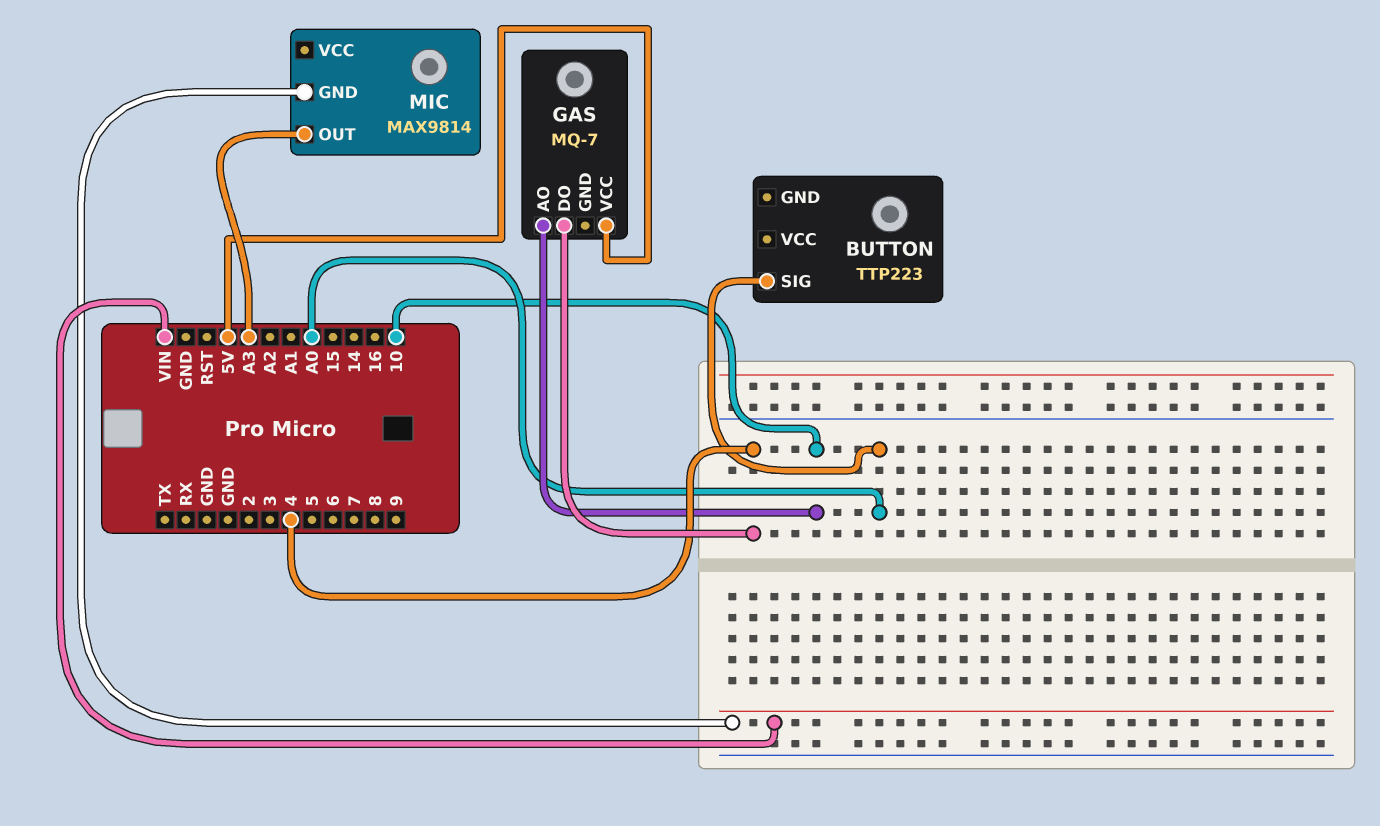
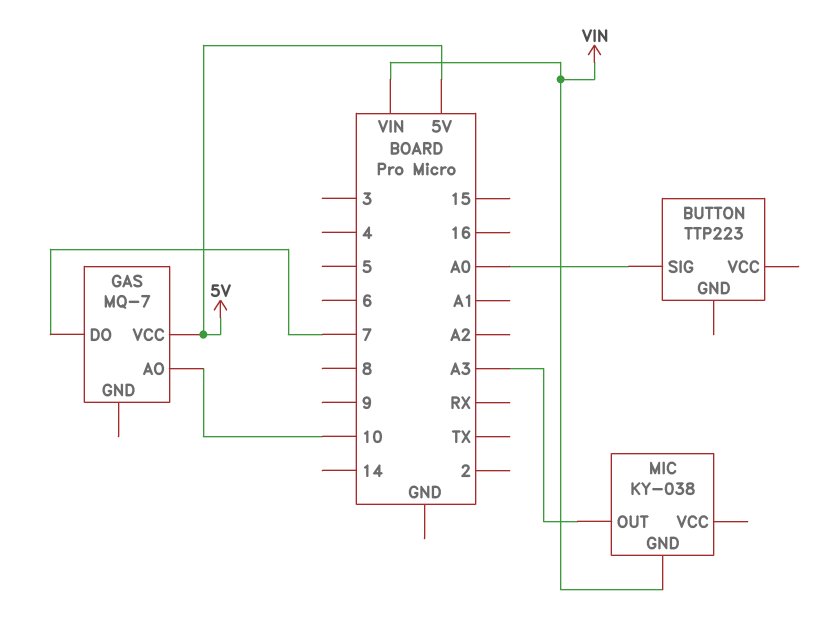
GAS pin DO: 4 -> 7
MIC: MAX9814 -> KY-038

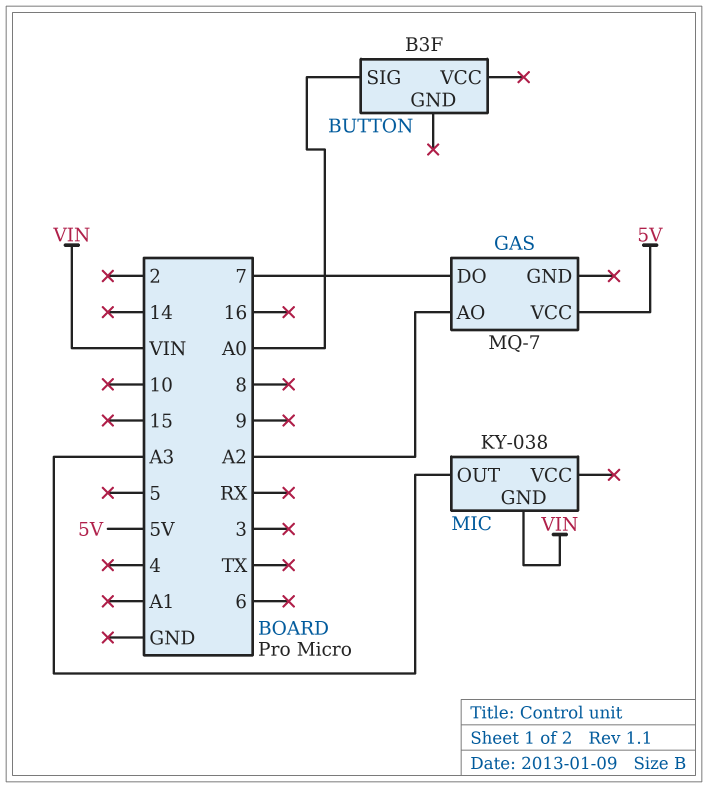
BUTTON: TTP223 -> B3F
GAS pin AO: 10 -> A2

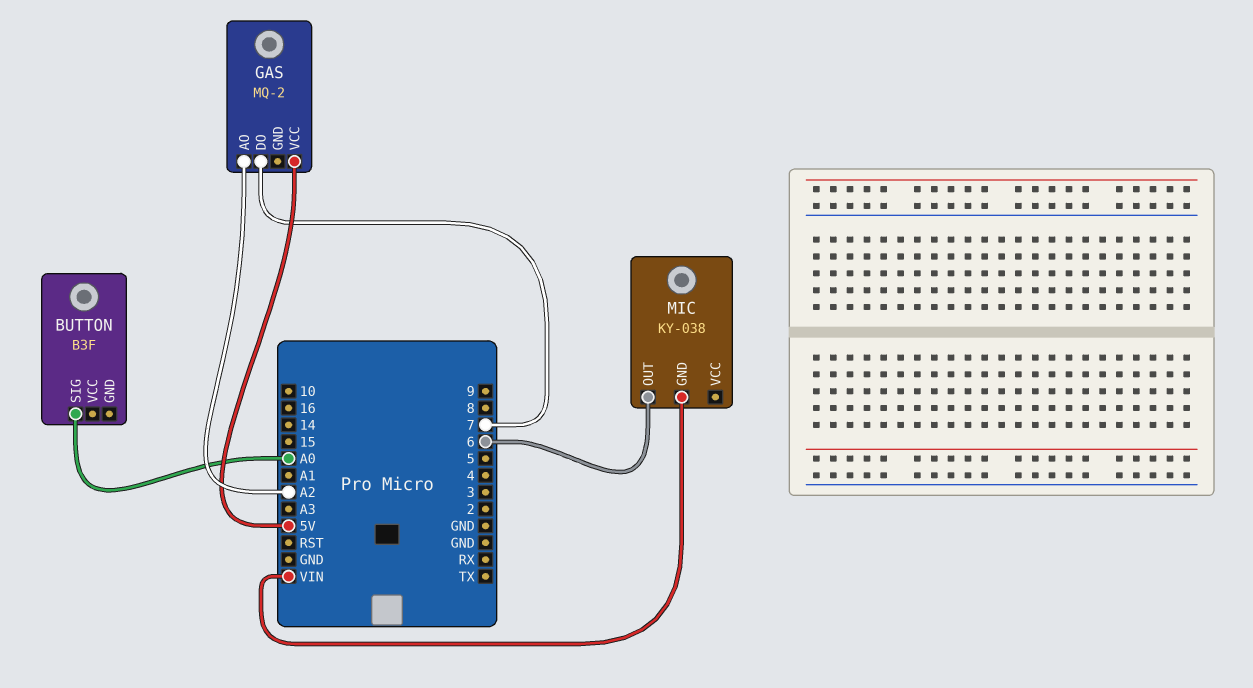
GAS: MQ-7 -> MQ-2
MIC pin OUT: A3 -> 6

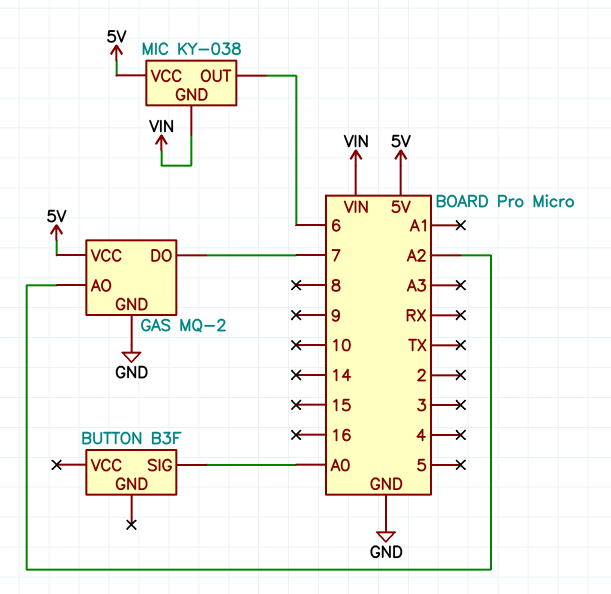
GAS pin GND: none -> GND
MIC pin VCC: none -> 5V

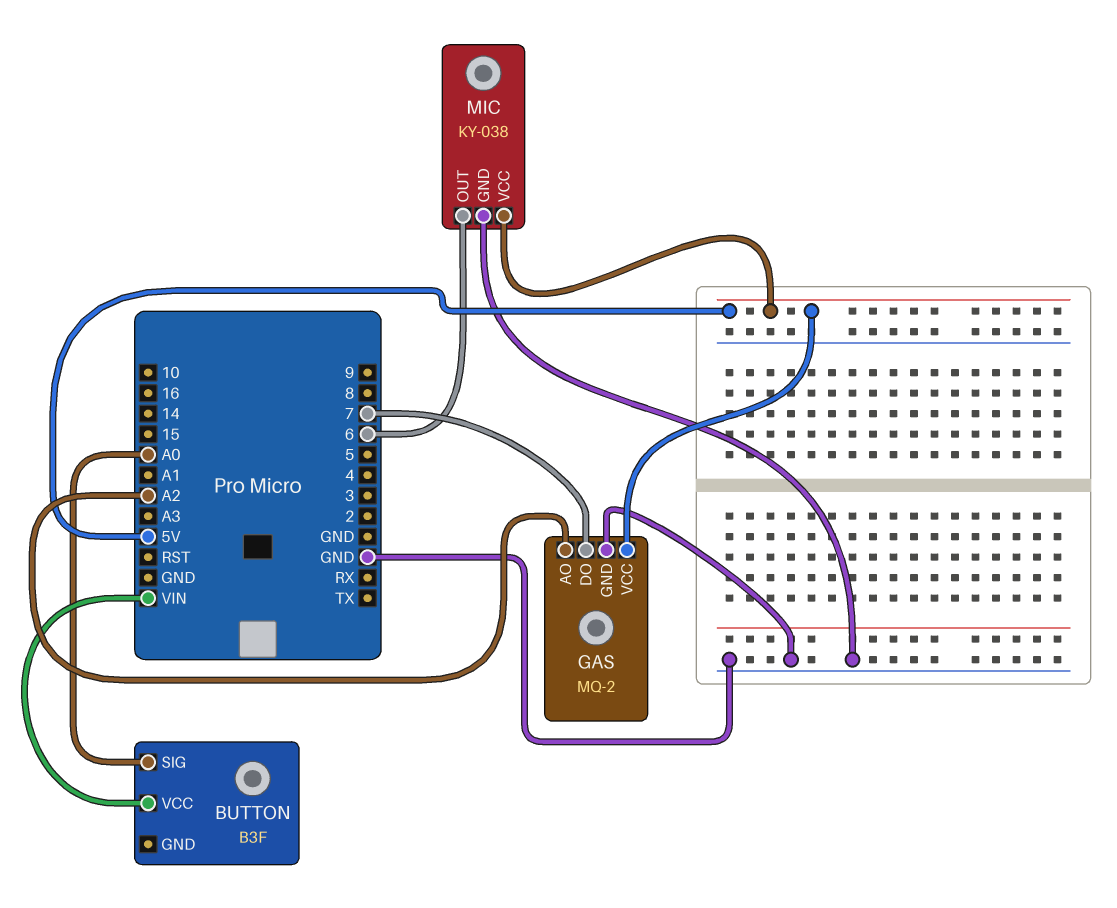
BUTTON pin VCC: none -> VIN
MIC pin GND: VIN -> GND

